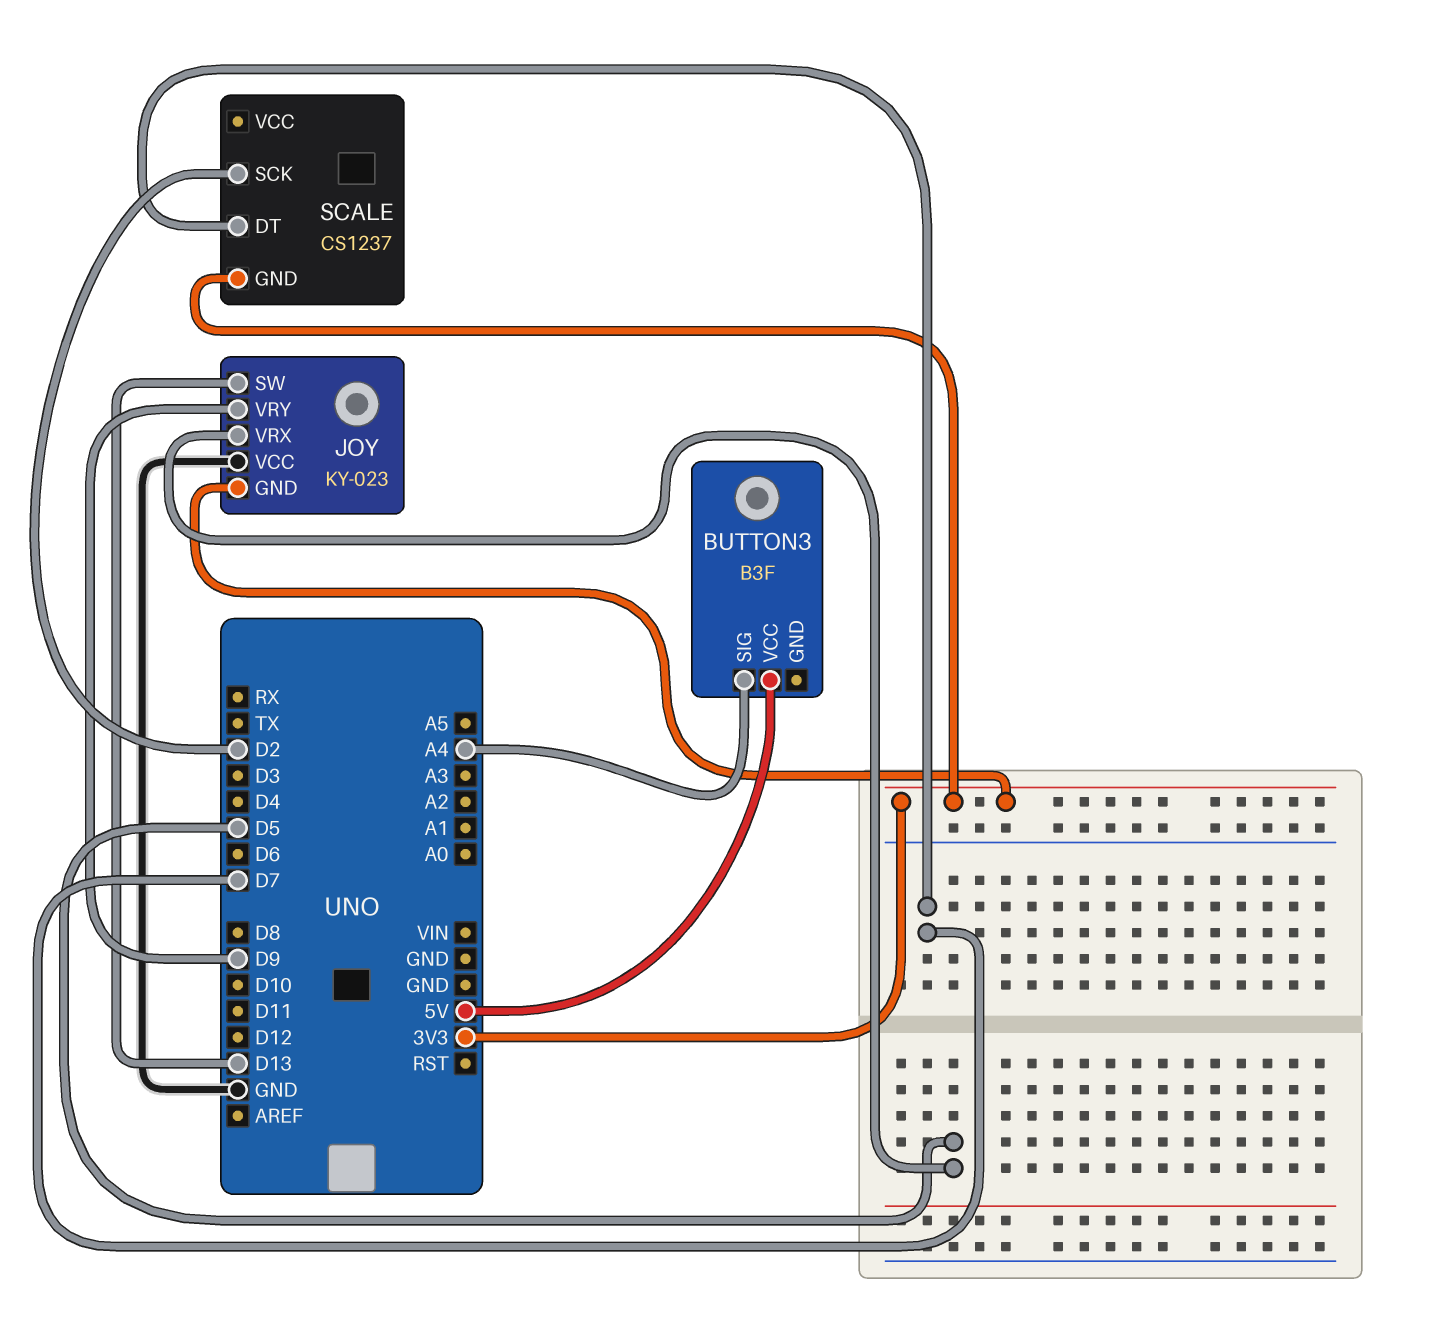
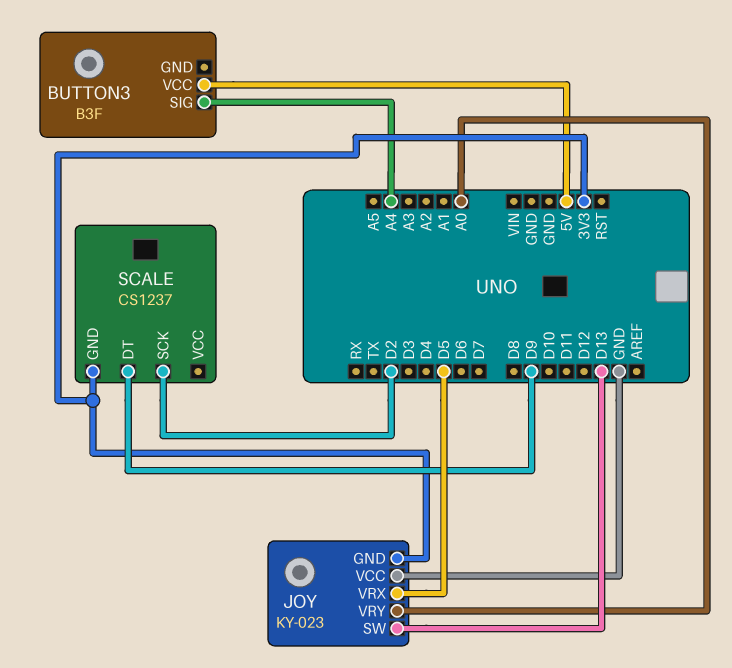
JOY pin VRY: D9 -> A0
SCALE pin DT: D7 -> D9

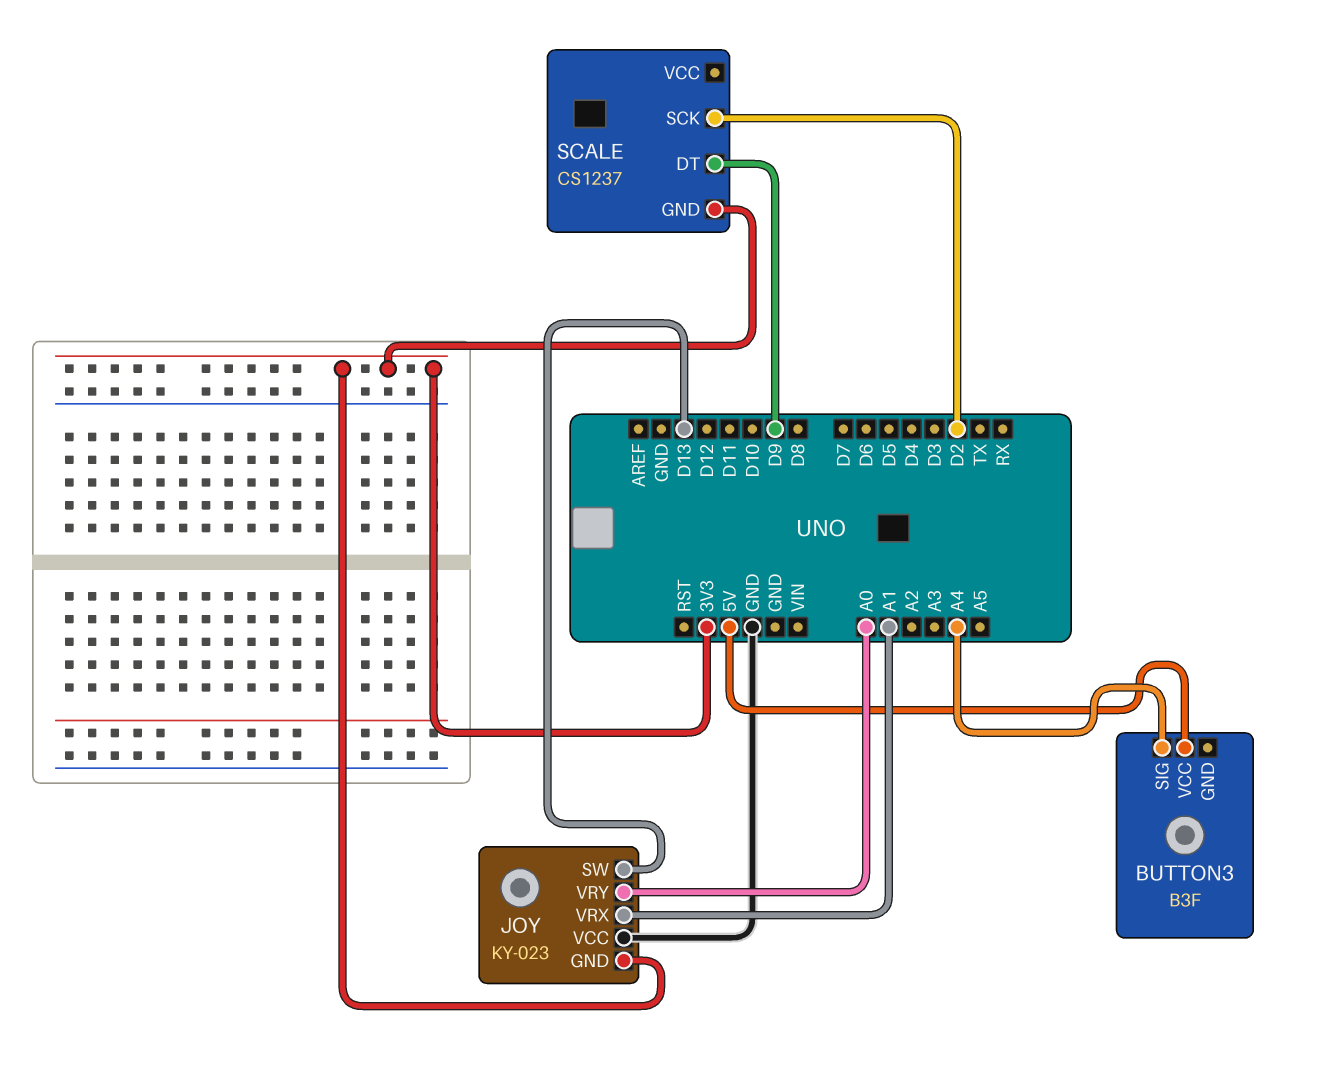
JOY pin VRX: D5 -> A1

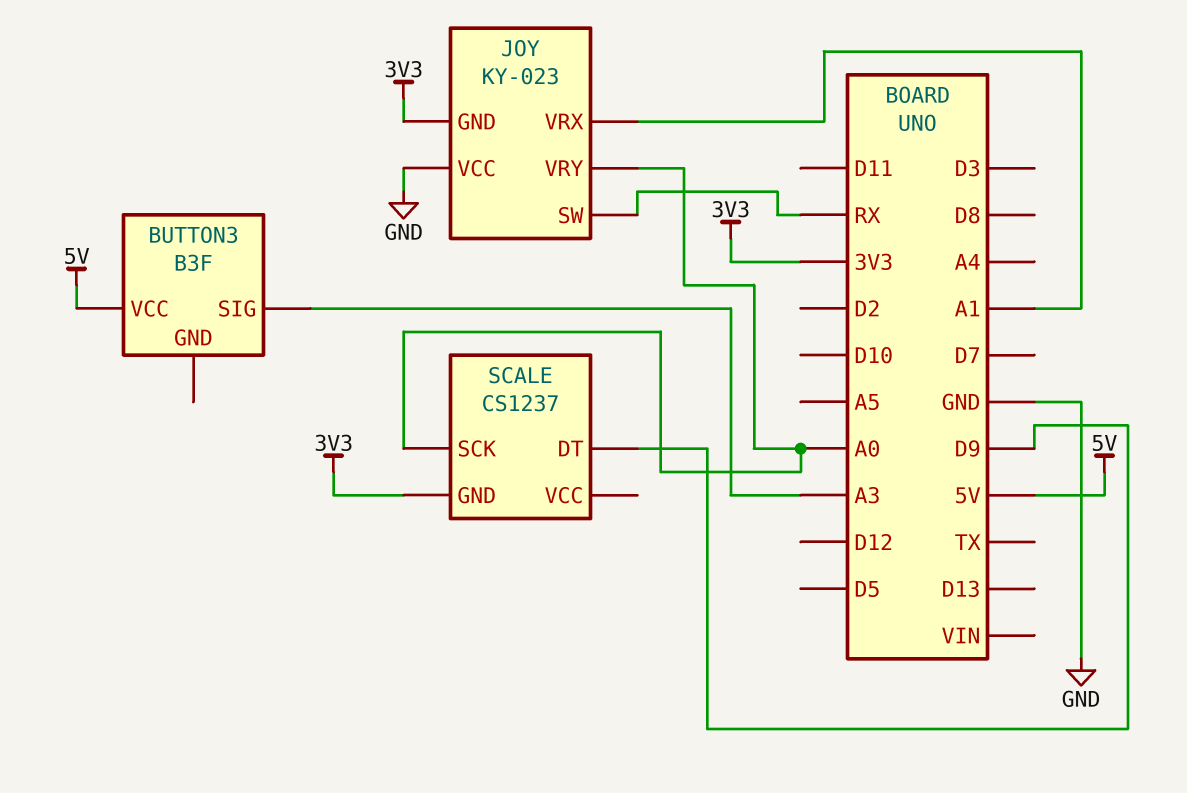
BUTTON3 pin SIG: A4 -> A3
JOY pin SW: D13 -> RX
SCALE pin SCK: D2 -> A0

